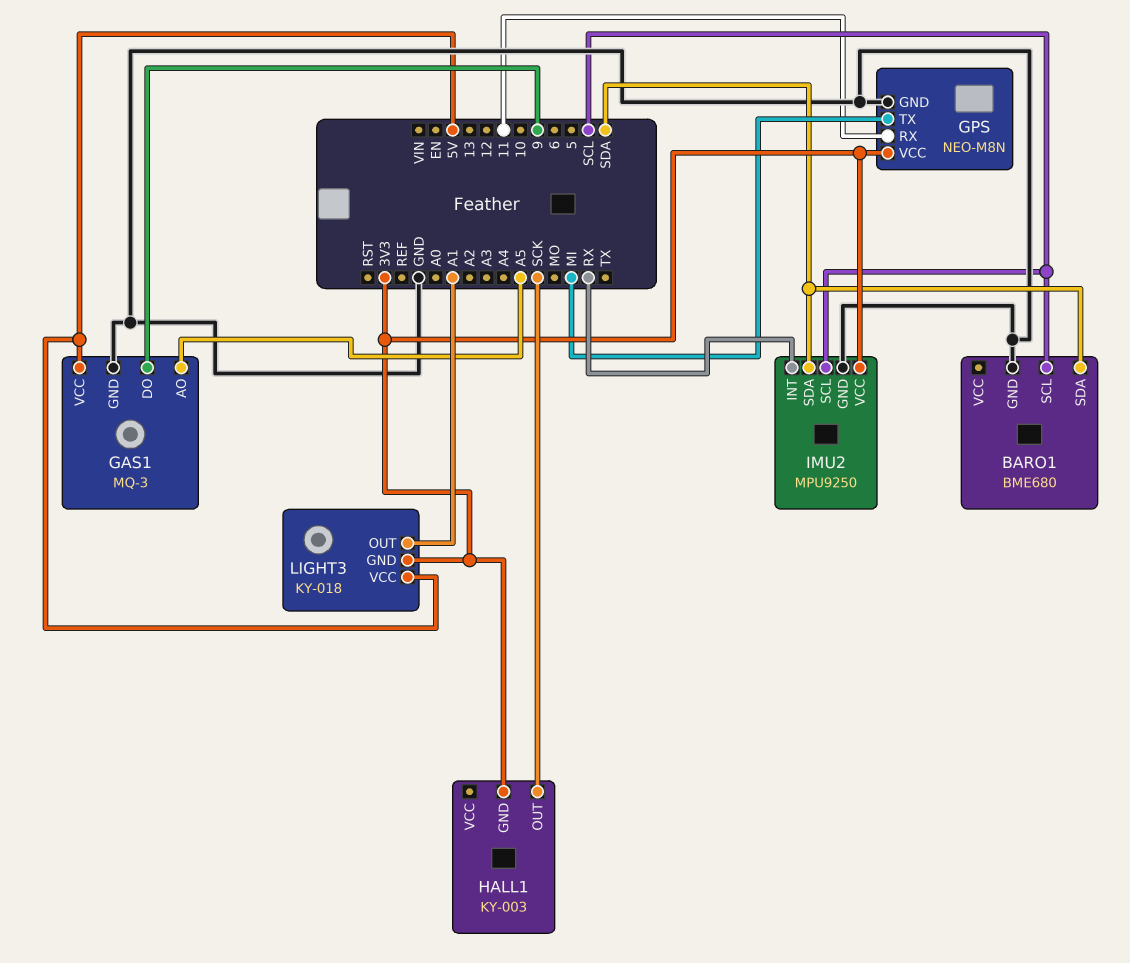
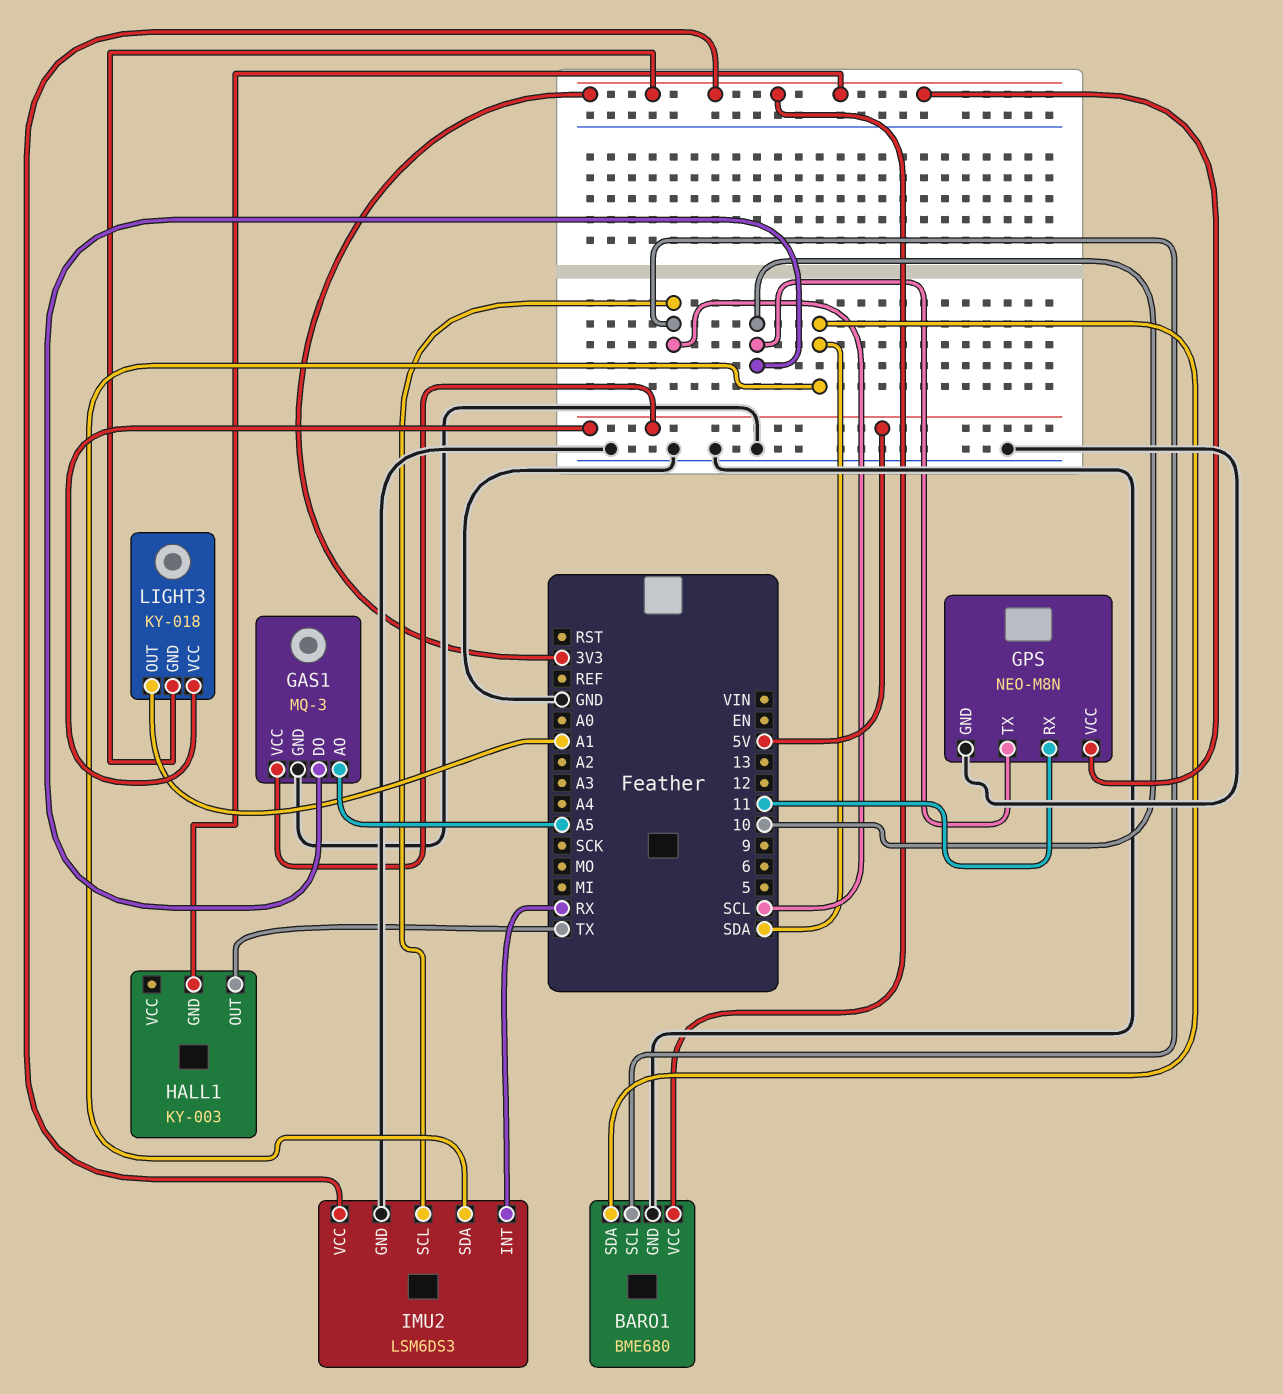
BARO1 pin VCC: none -> 3V3
GAS1 pin DO: 9 -> 10
GPS pin TX: MI -> 10
HALL1 pin OUT: SCK -> TX
IMU2: MPU9250 -> LSM6DS3

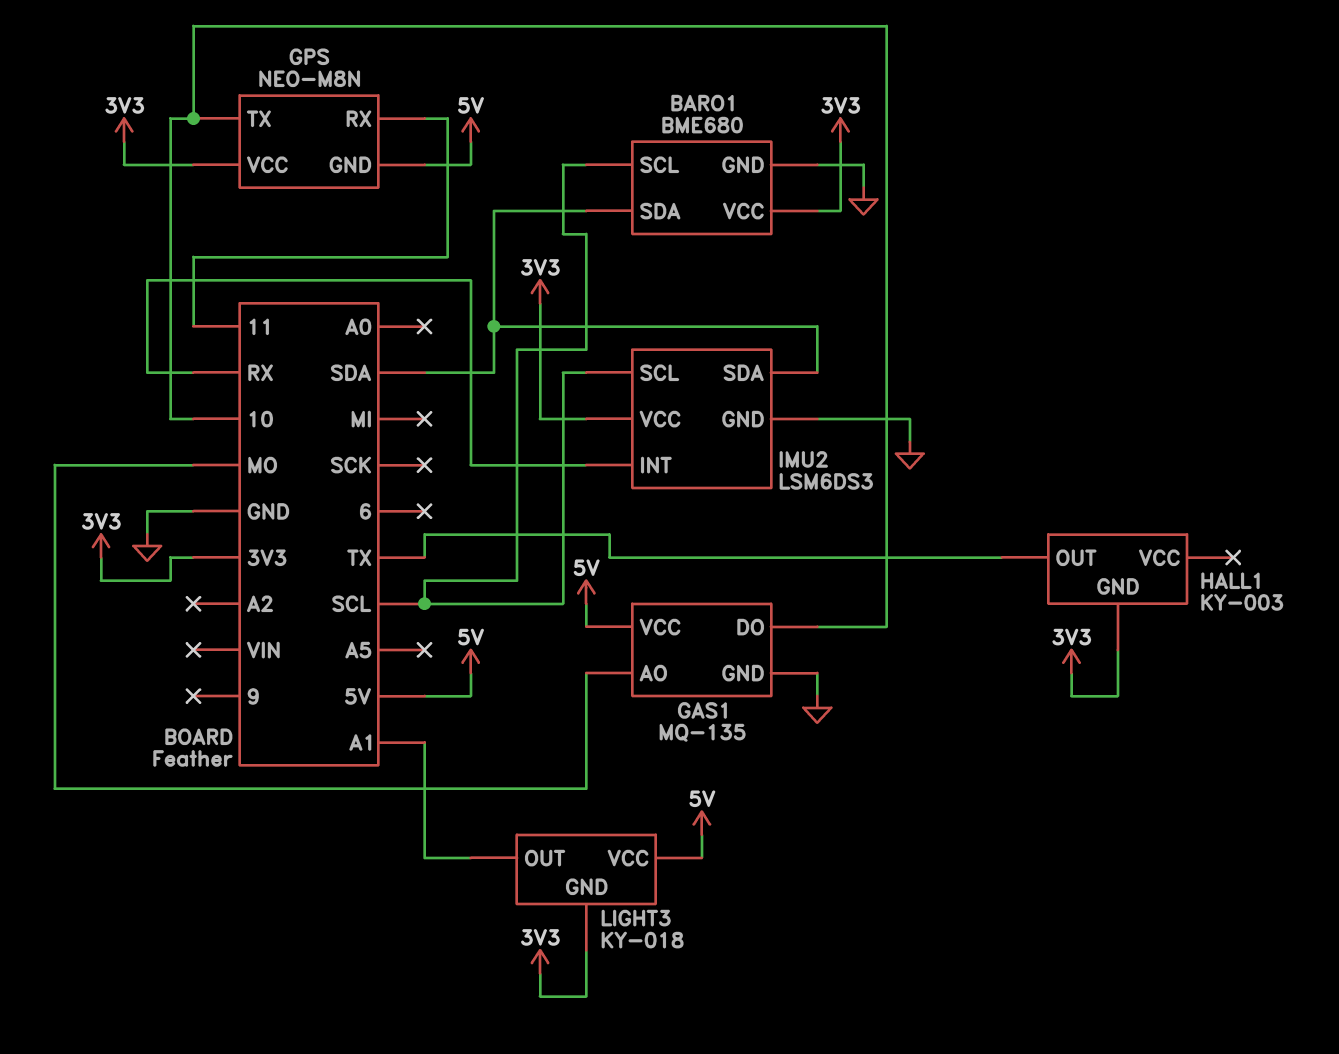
GAS1: MQ-3 -> MQ-135
GAS1 pin AO: A5 -> MO
GPS pin GND: GND -> 5V

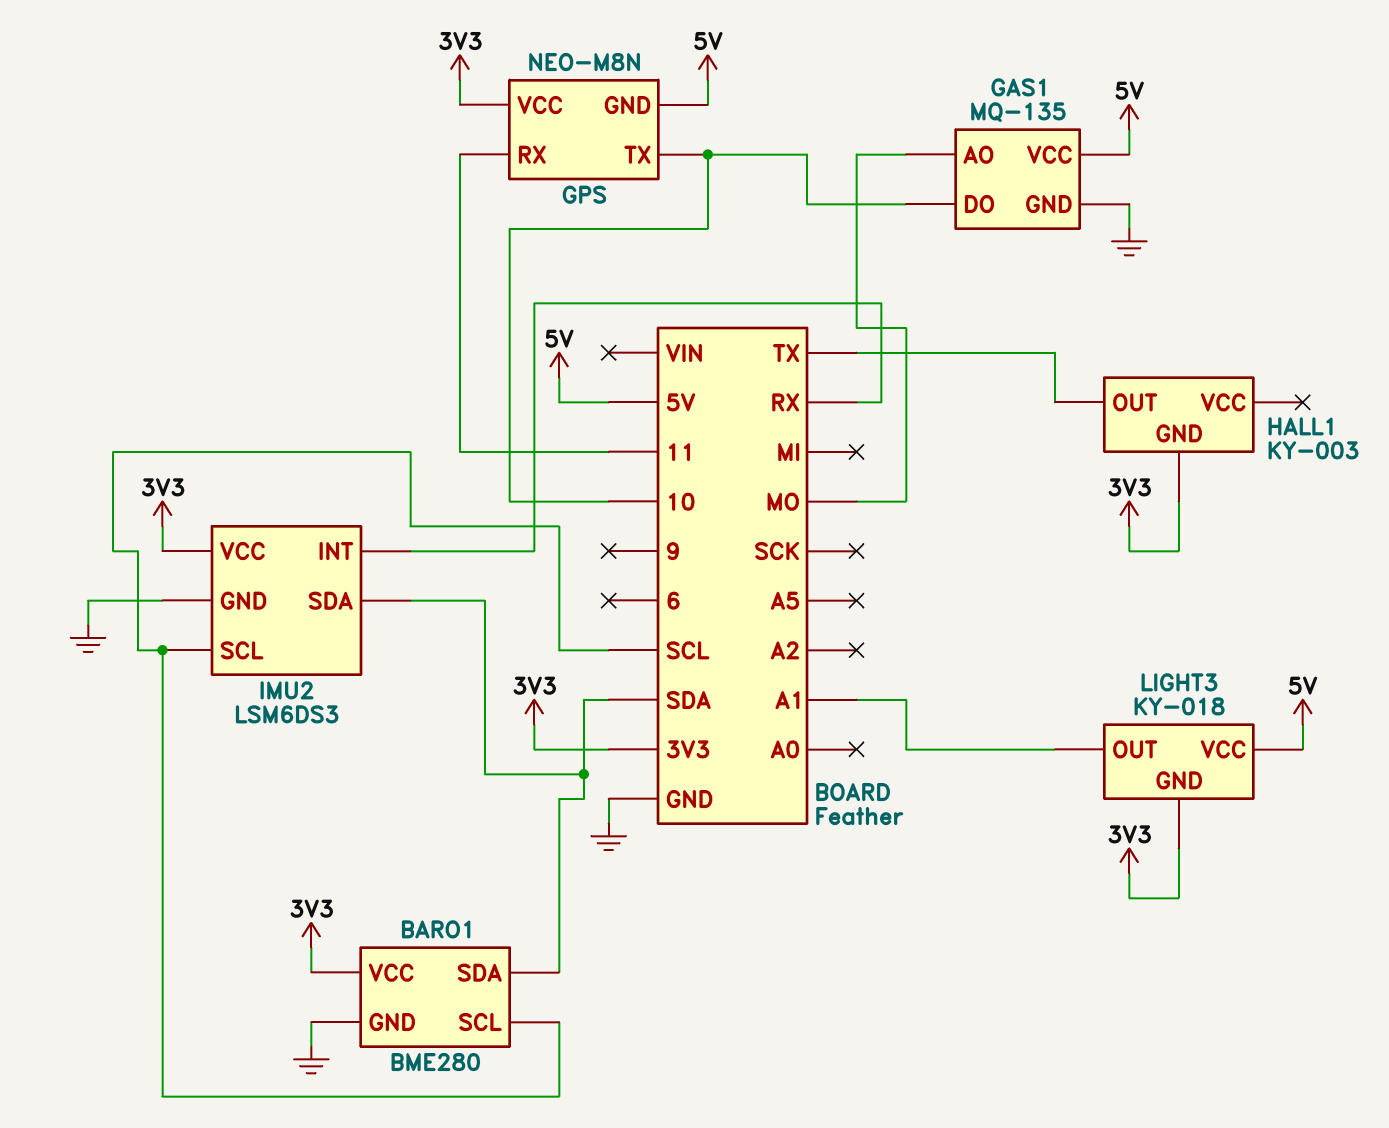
BARO1: BME680 -> BME280

